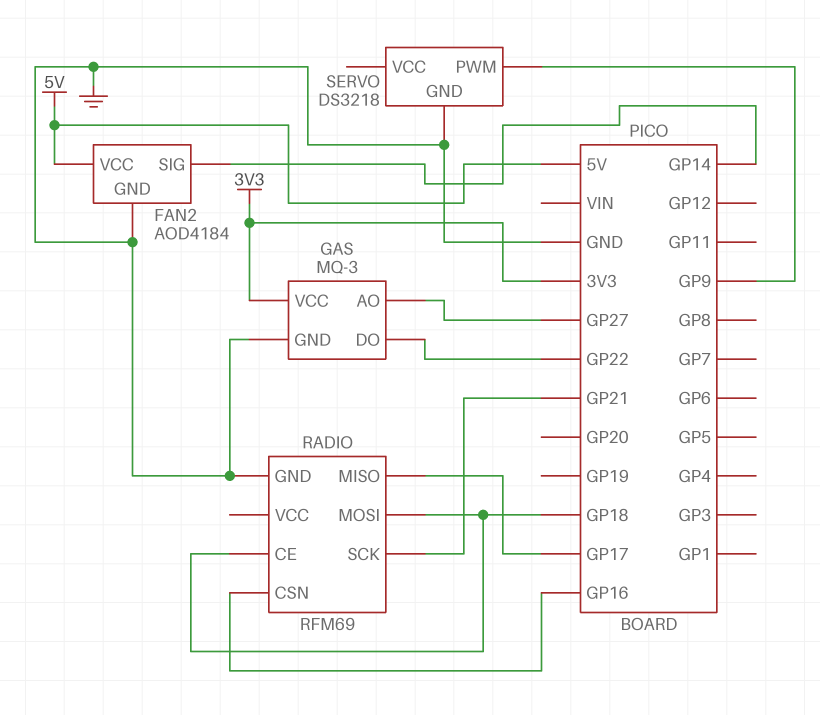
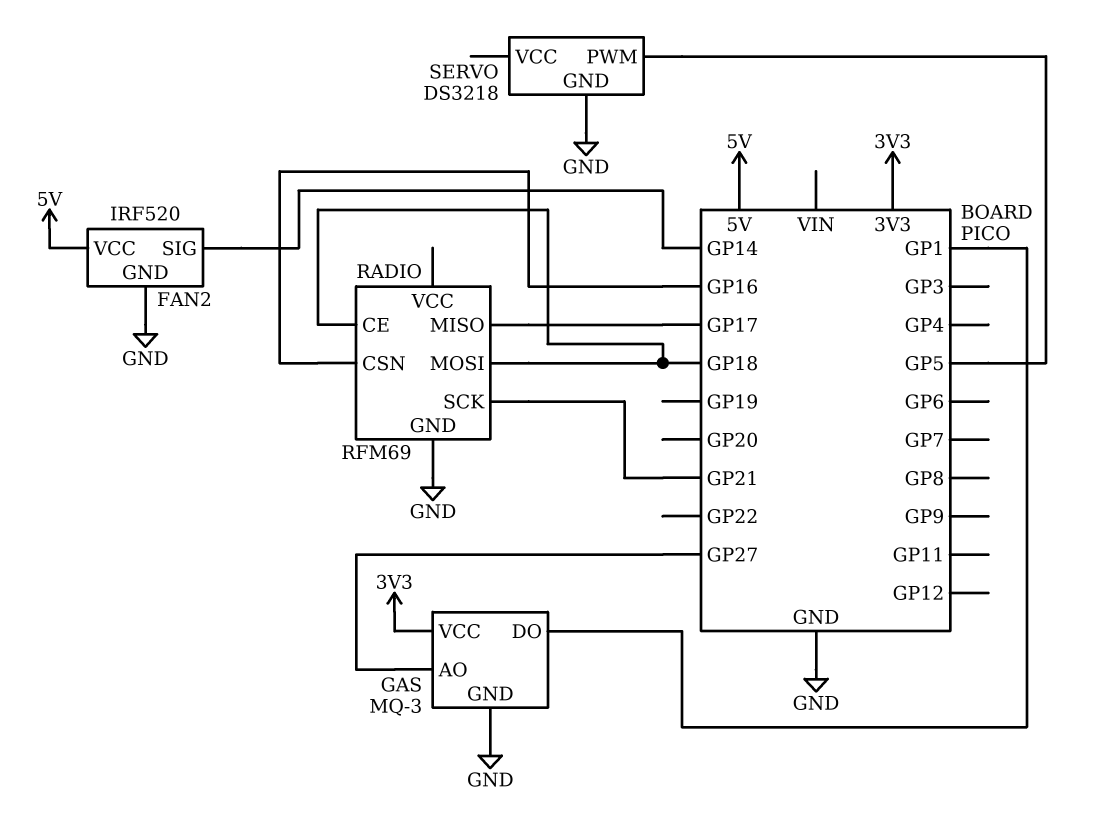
FAN2: AOD4184 -> IRF520
GAS pin DO: GP22 -> GP1
SERVO pin PWM: GP9 -> GP5

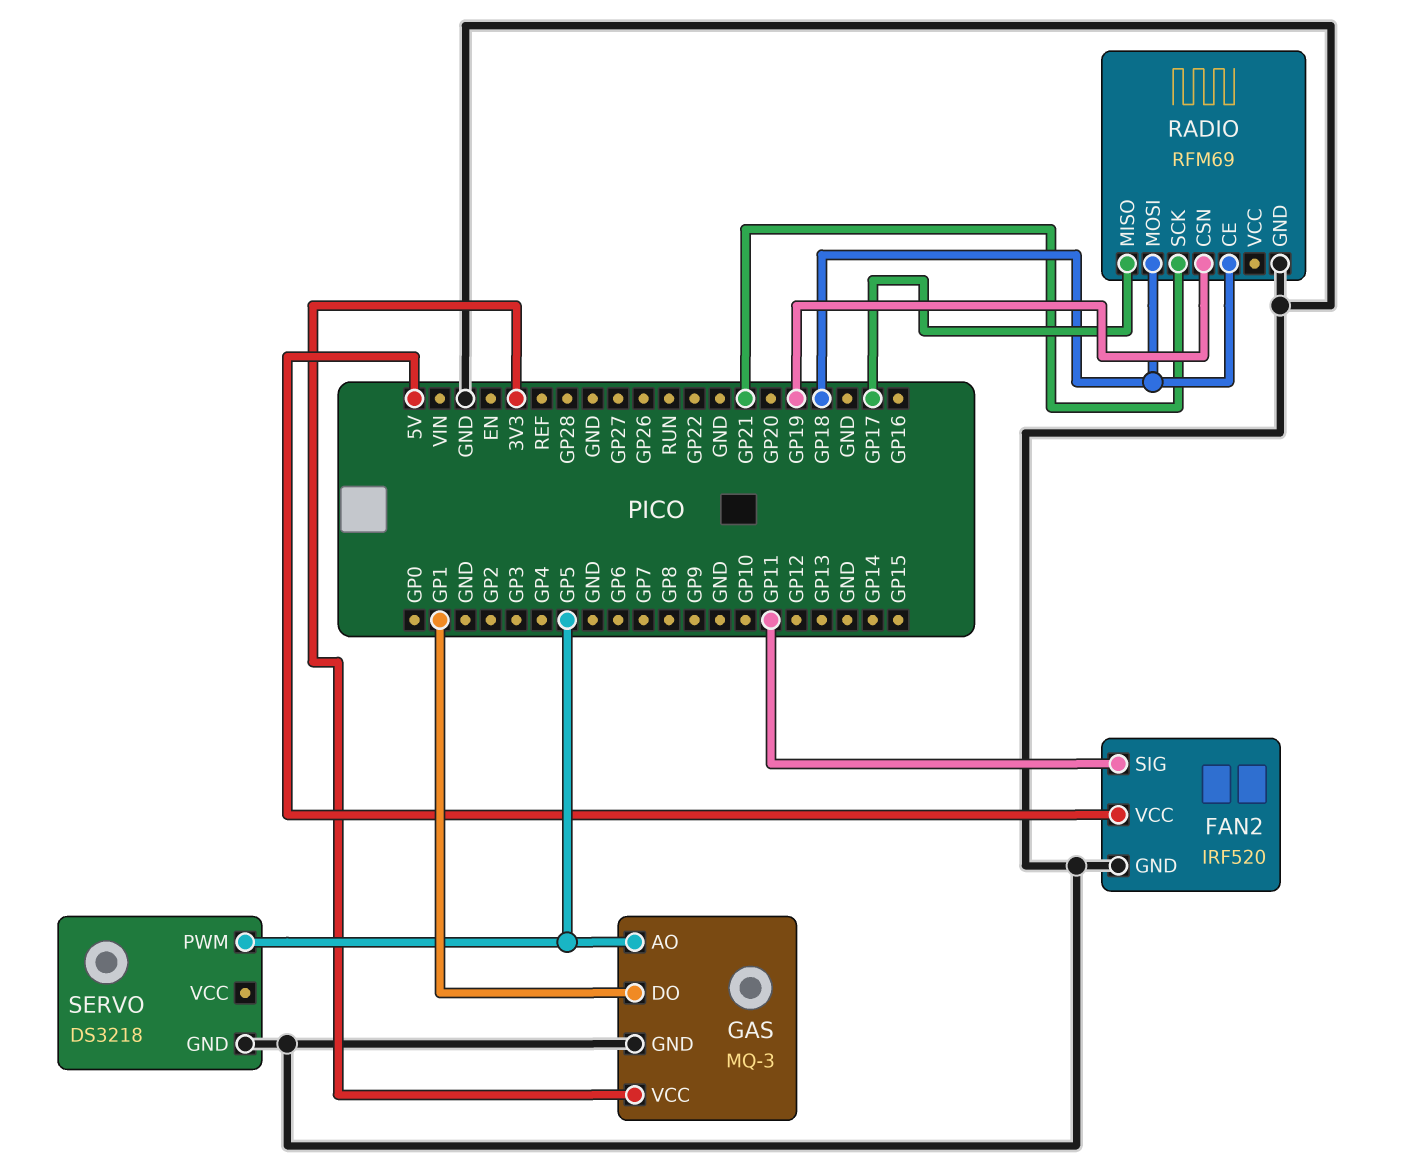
FAN2 pin SIG: GP14 -> GP11
GAS pin AO: GP27 -> GP5
RADIO pin CSN: GP16 -> GP19

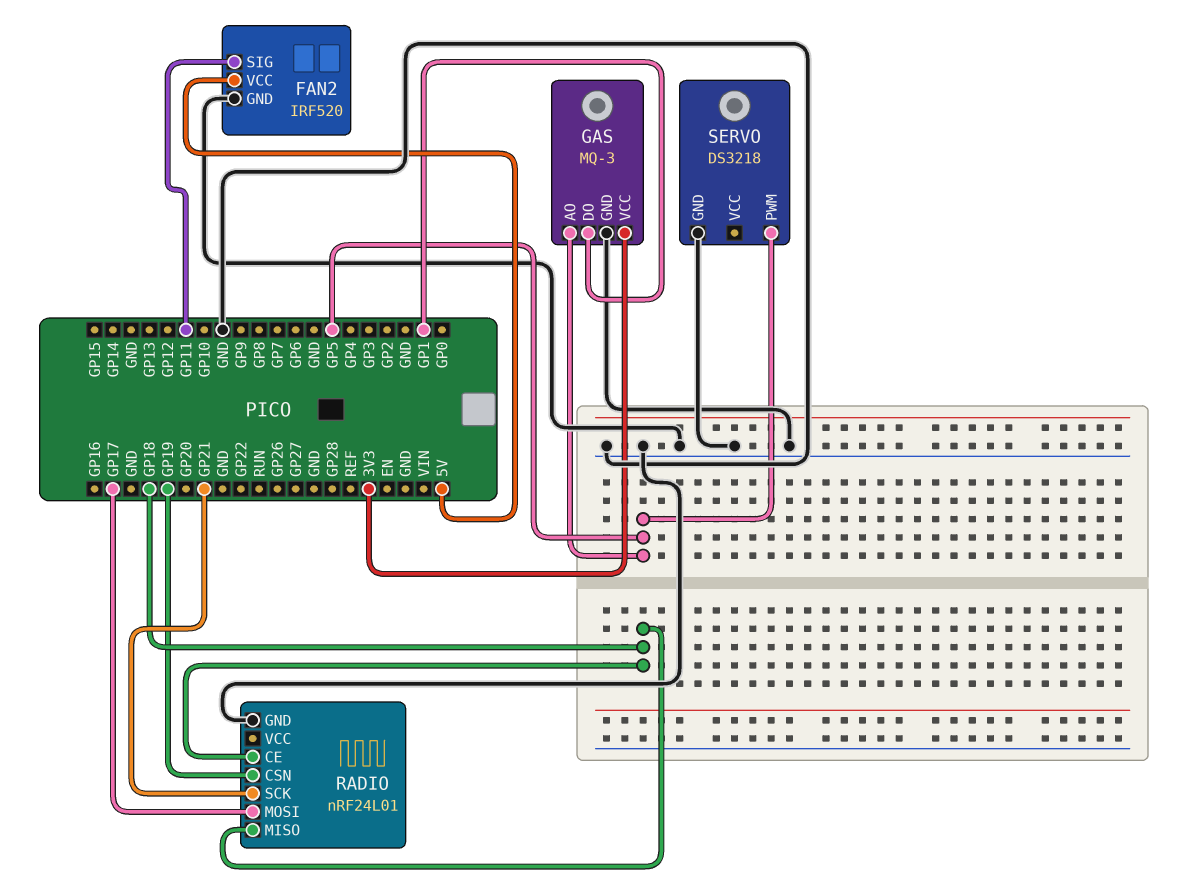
RADIO: RFM69 -> nRF24L01
RADIO pin MISO: GP17 -> GP18
RADIO pin MOSI: GP18 -> GP17

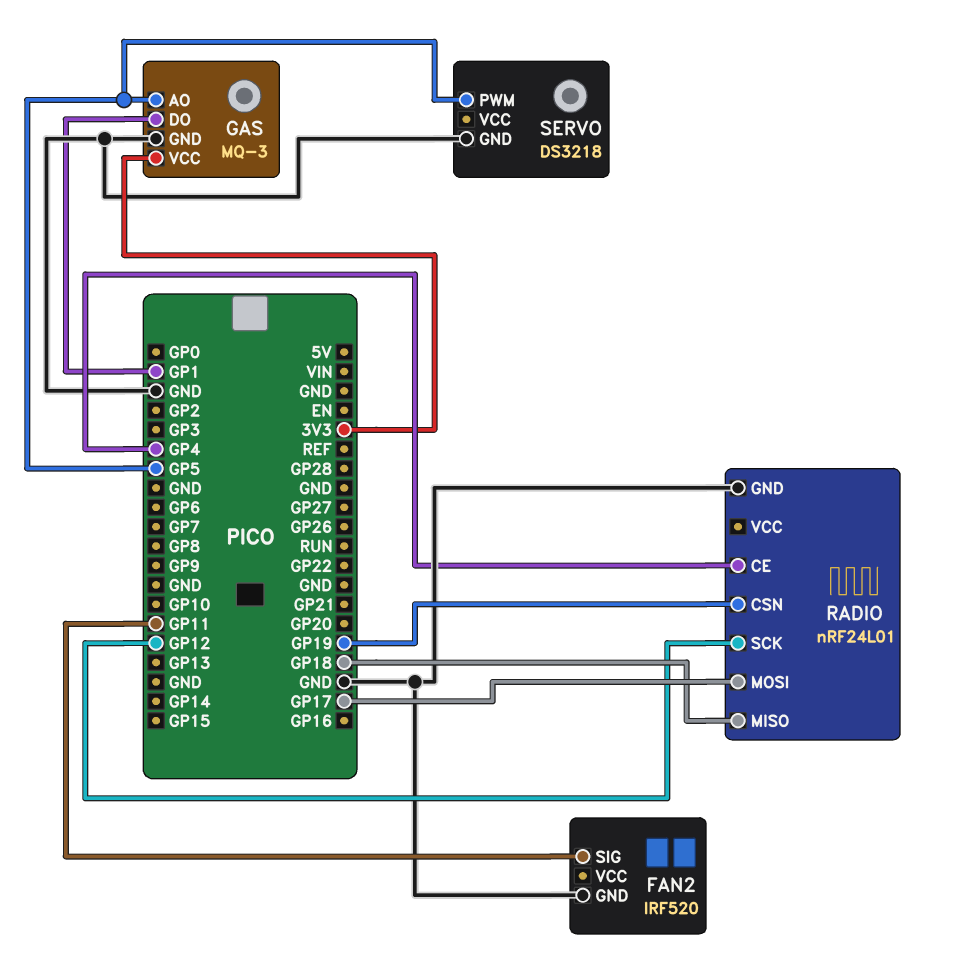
FAN2 pin VCC: 5V -> none
RADIO pin CE: GP18 -> GP4
RADIO pin SCK: GP21 -> GP12

